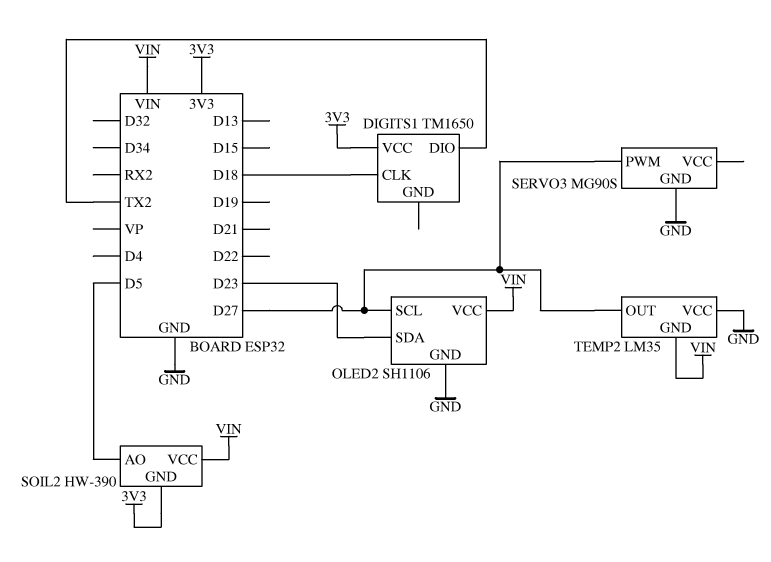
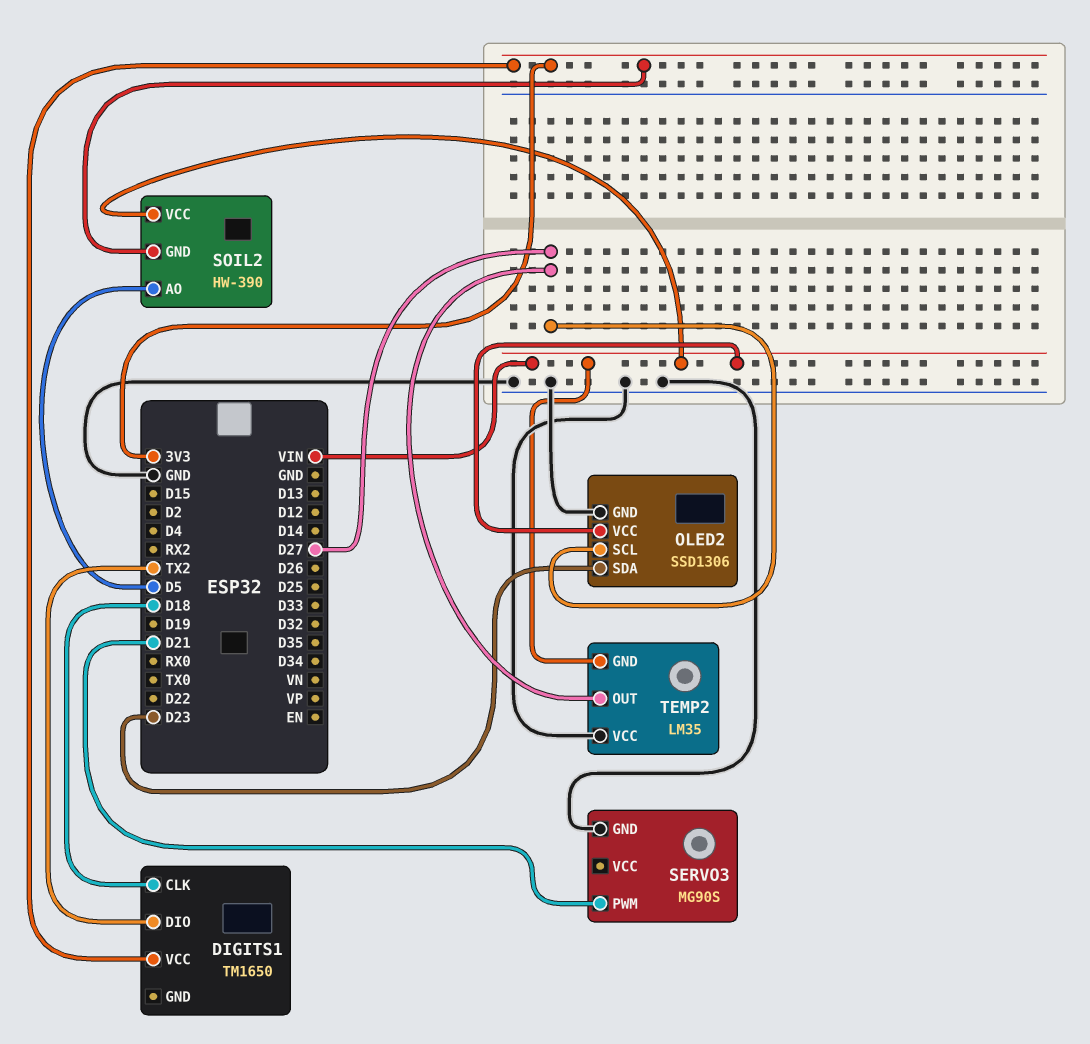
OLED2: SH1106 -> SSD1306
SERVO3 pin PWM: D27 -> D21

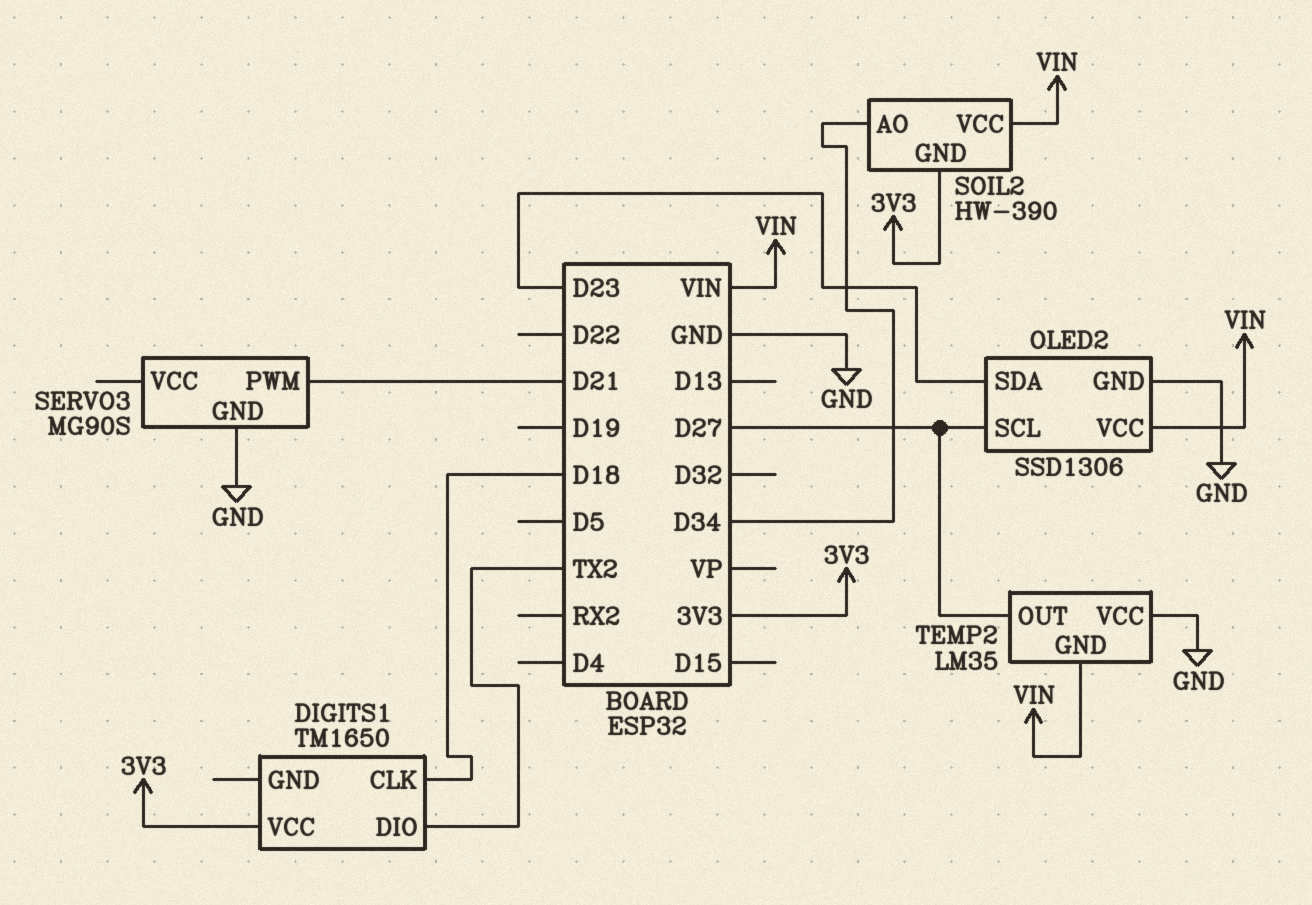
SOIL2 pin AO: D5 -> D34

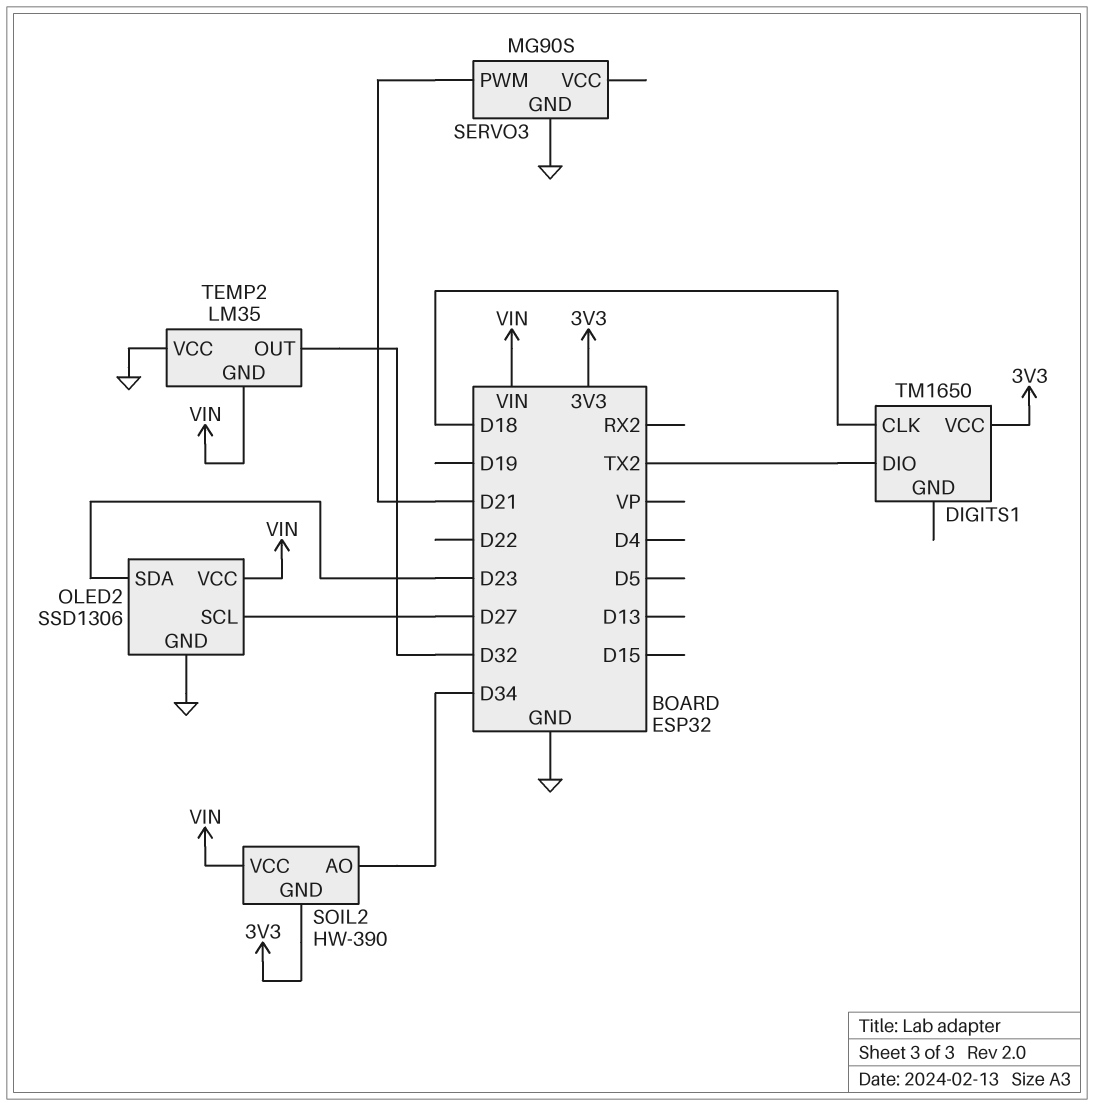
TEMP2 pin OUT: D27 -> D32

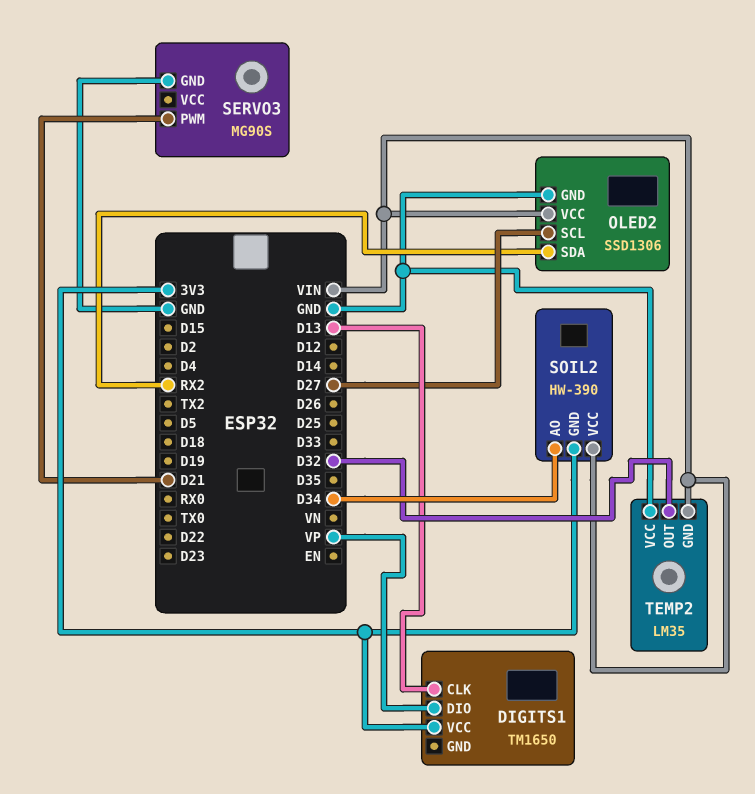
DIGITS1 pin CLK: D18 -> D13
DIGITS1 pin DIO: TX2 -> VP
OLED2 pin SDA: D23 -> RX2

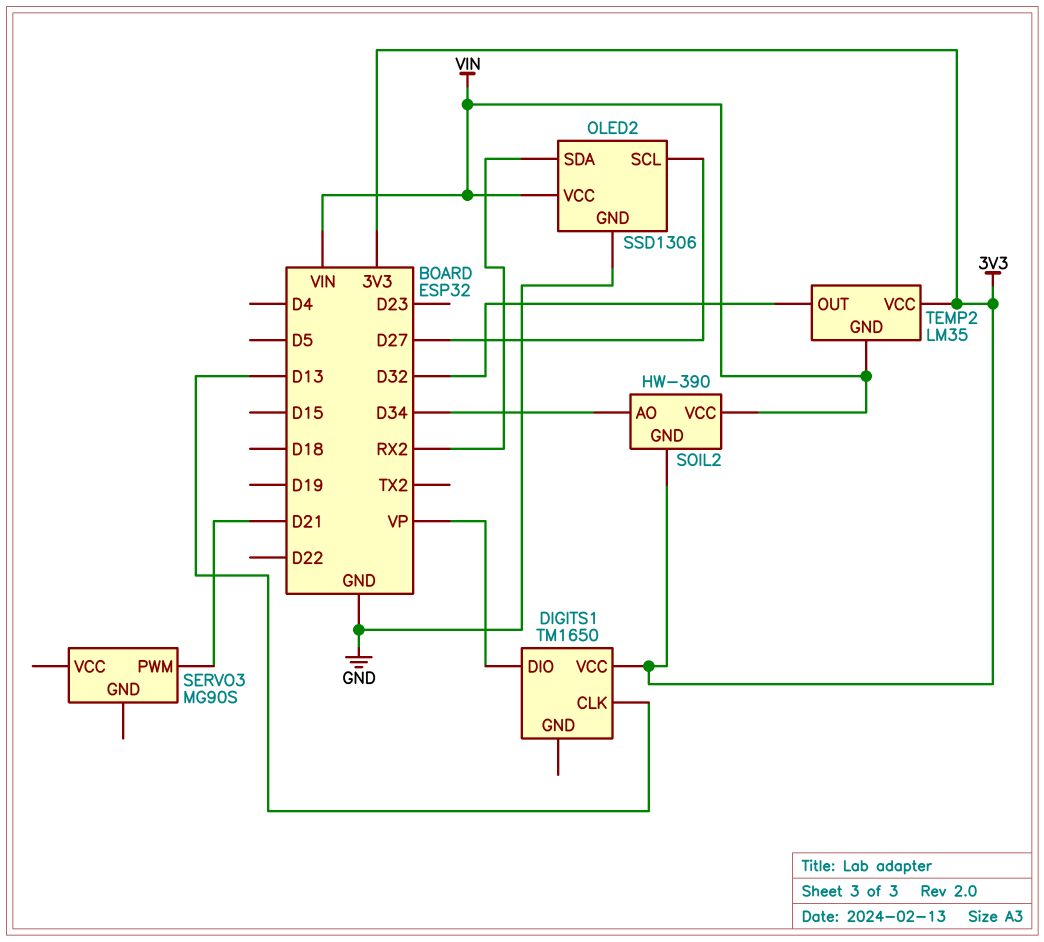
SERVO3 pin GND: GND -> none
TEMP2 pin VCC: GND -> 3V3

